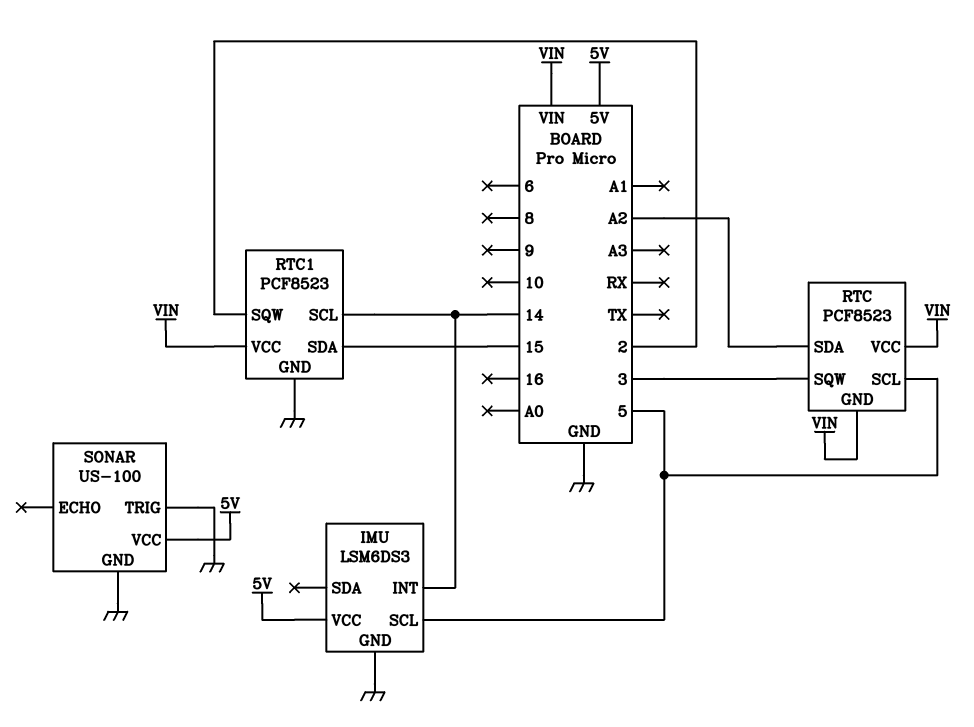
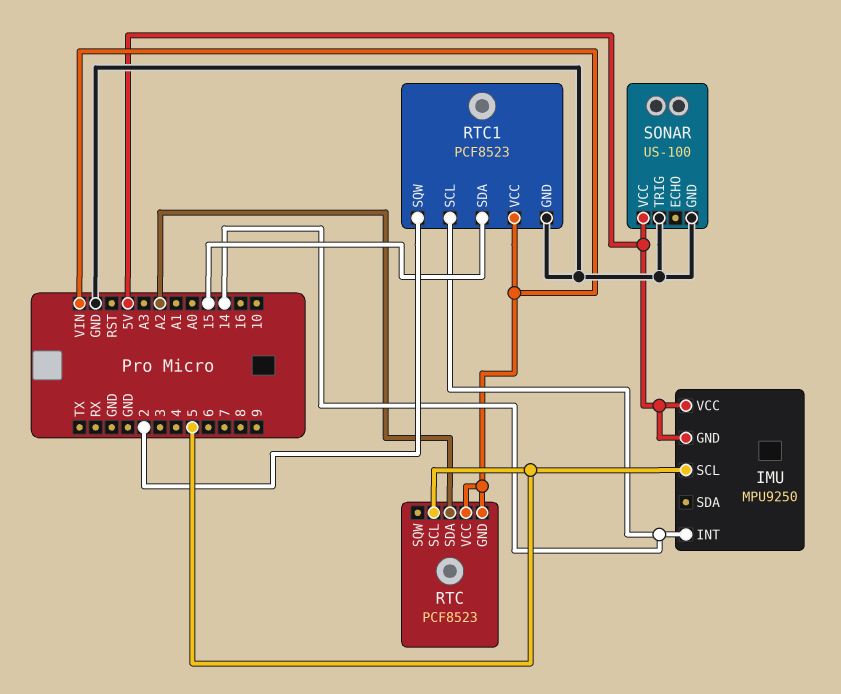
IMU: LSM6DS3 -> MPU9250
IMU pin GND: GND -> 5V
RTC pin SQW: 3 -> none

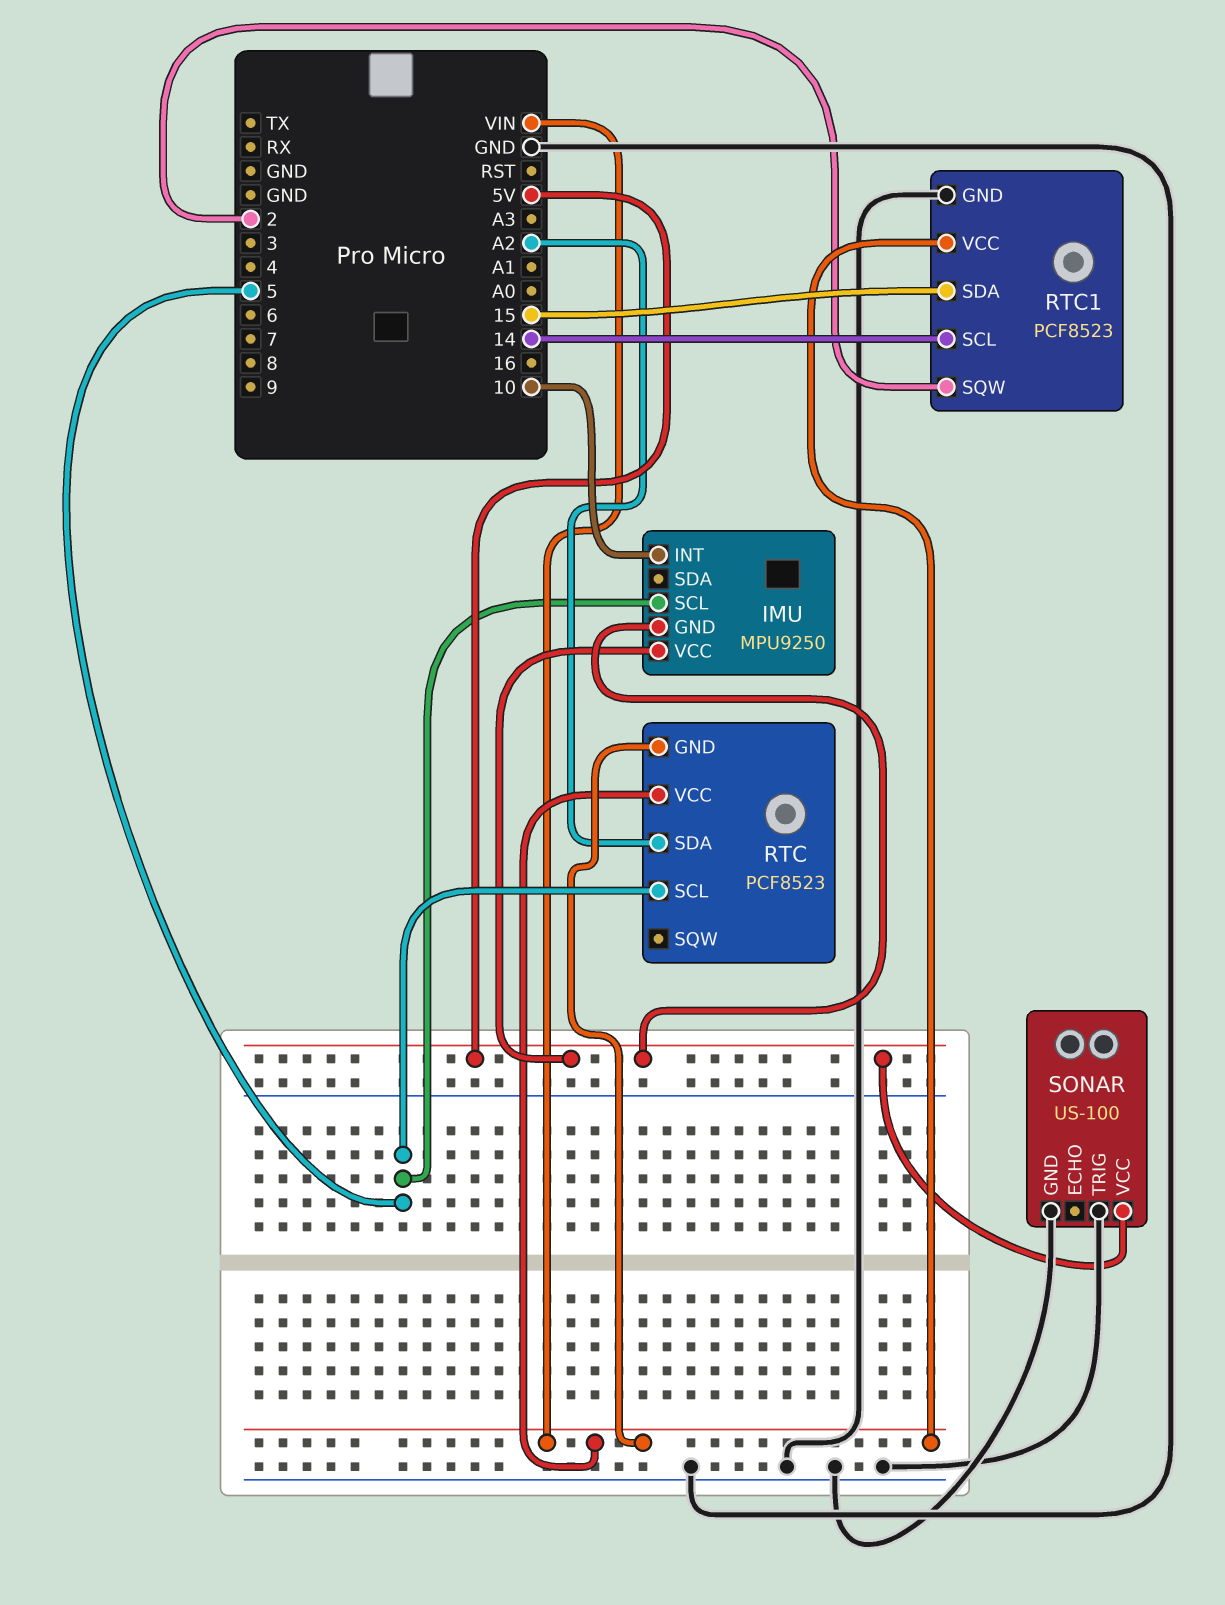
IMU pin INT: 14 -> 10

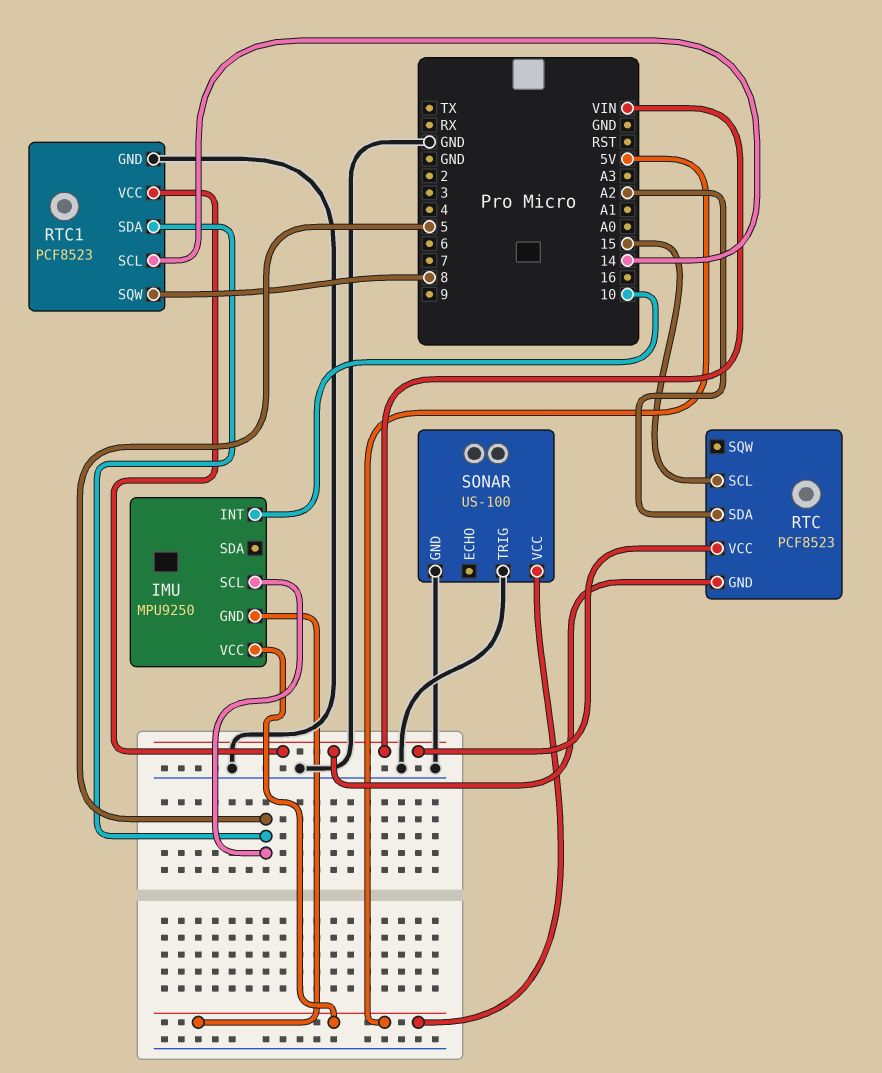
RTC pin SCL: 5 -> 15
RTC1 pin SDA: 15 -> 5
RTC1 pin SQW: 2 -> 8

